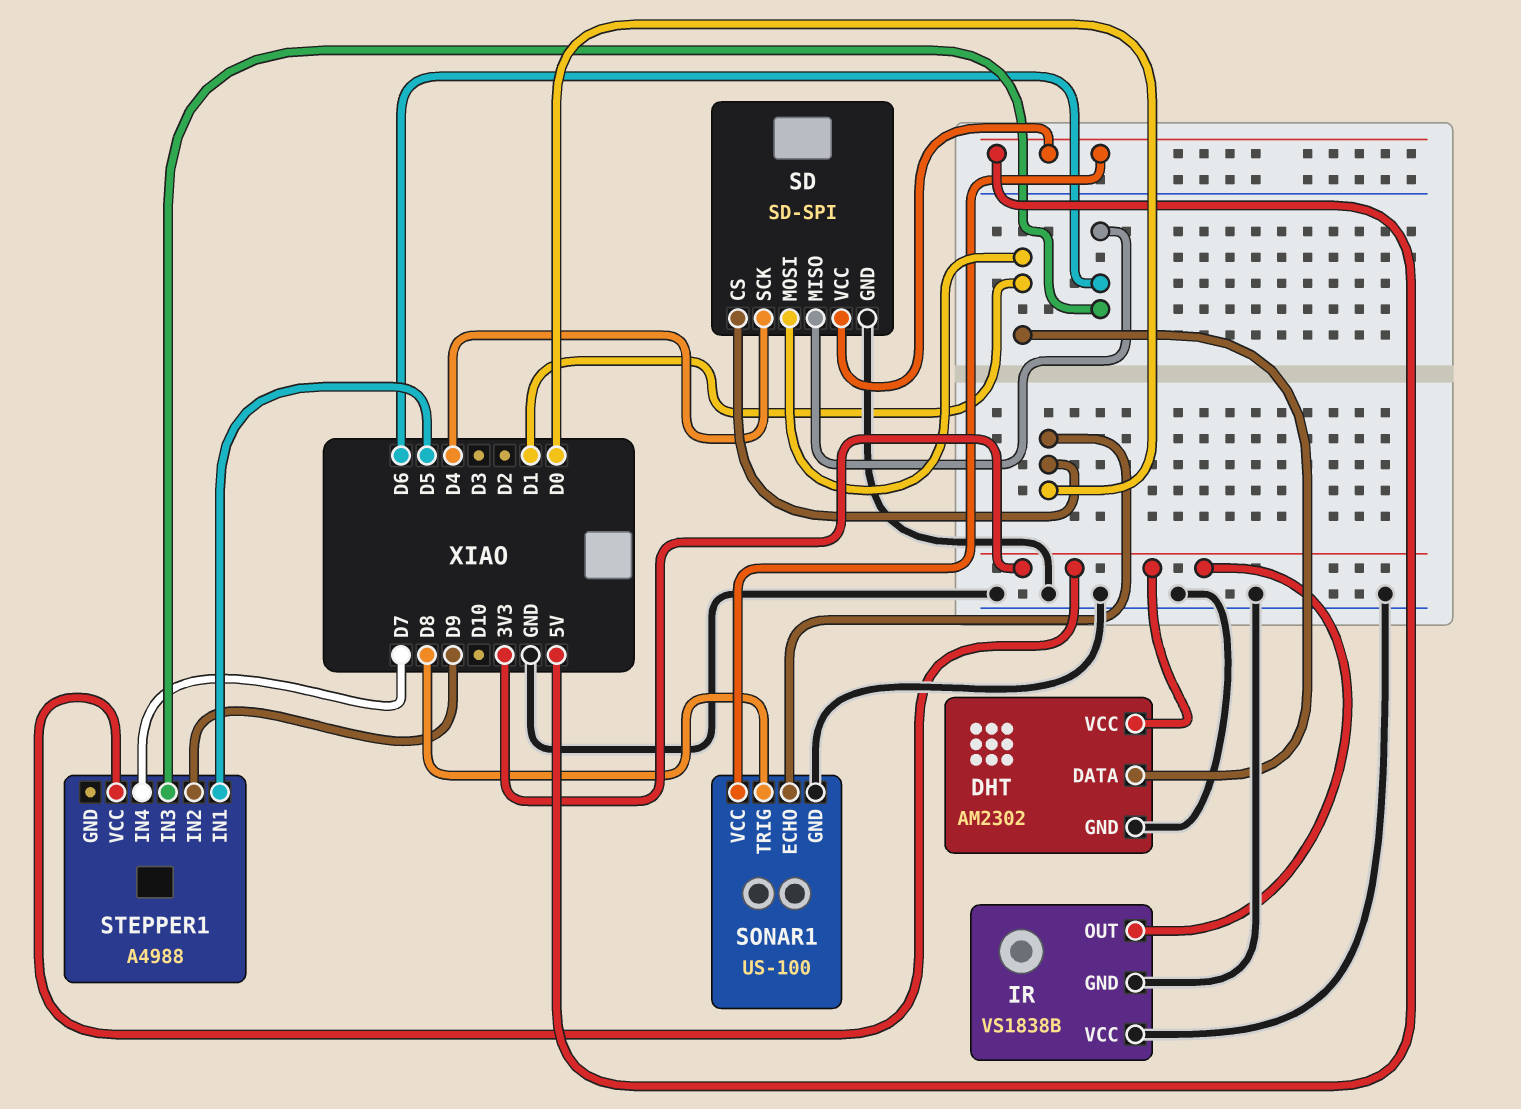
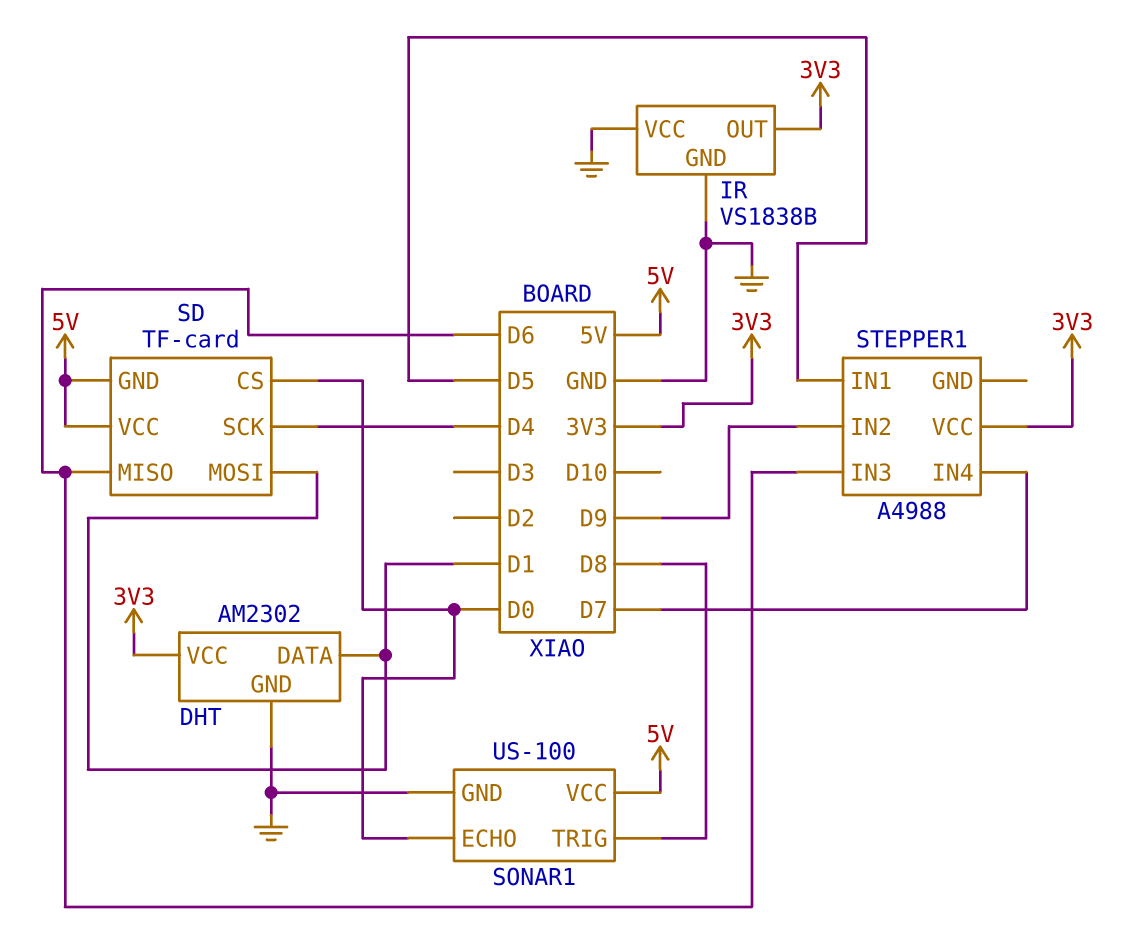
SD: SD-SPI -> TF-card
SD pin GND: GND -> 5V

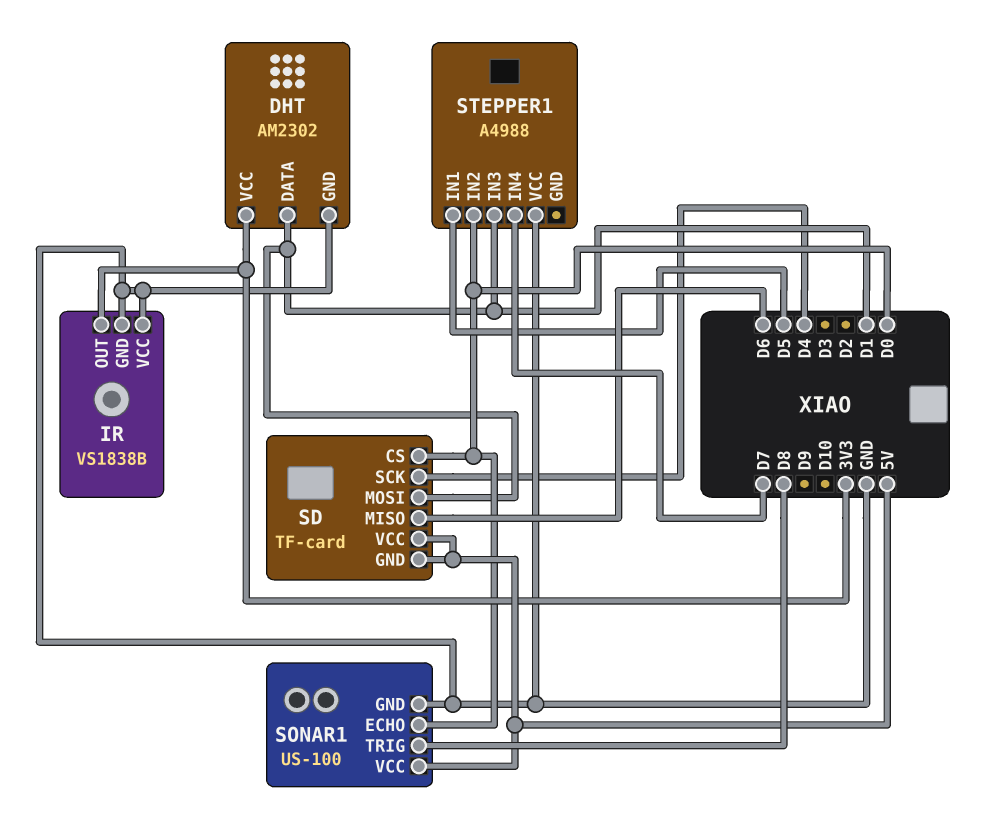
STEPPER1 pin IN2: D9 -> D0
STEPPER1 pin IN3: D6 -> D1
STEPPER1 pin VCC: 3V3 -> GND

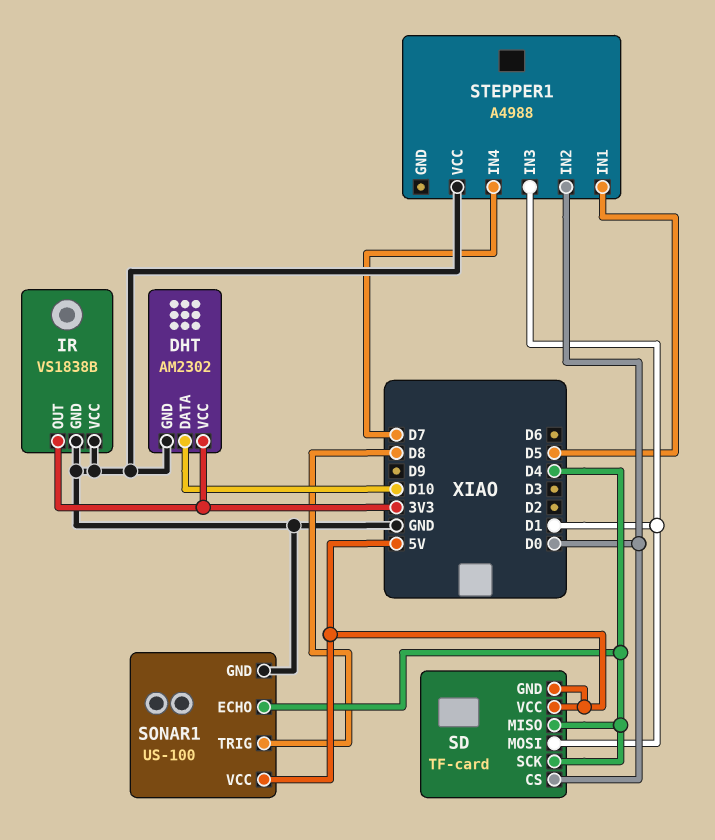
DHT pin DATA: D1 -> D10
SD pin MISO: D6 -> D4
SONAR1 pin ECHO: D0 -> D4

